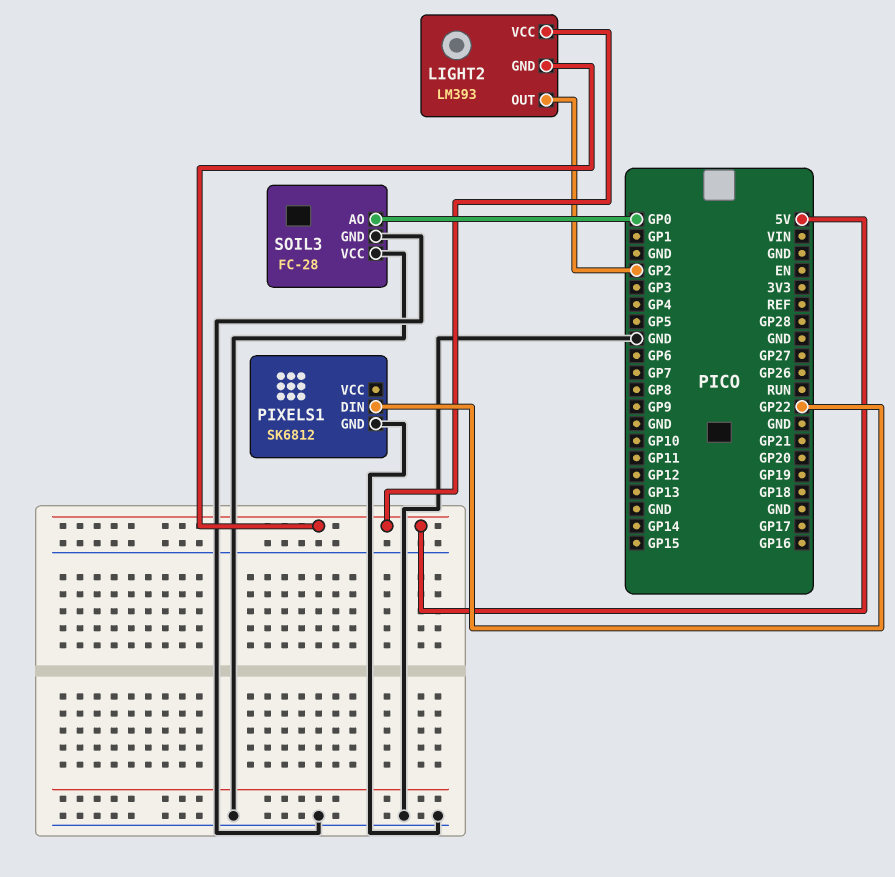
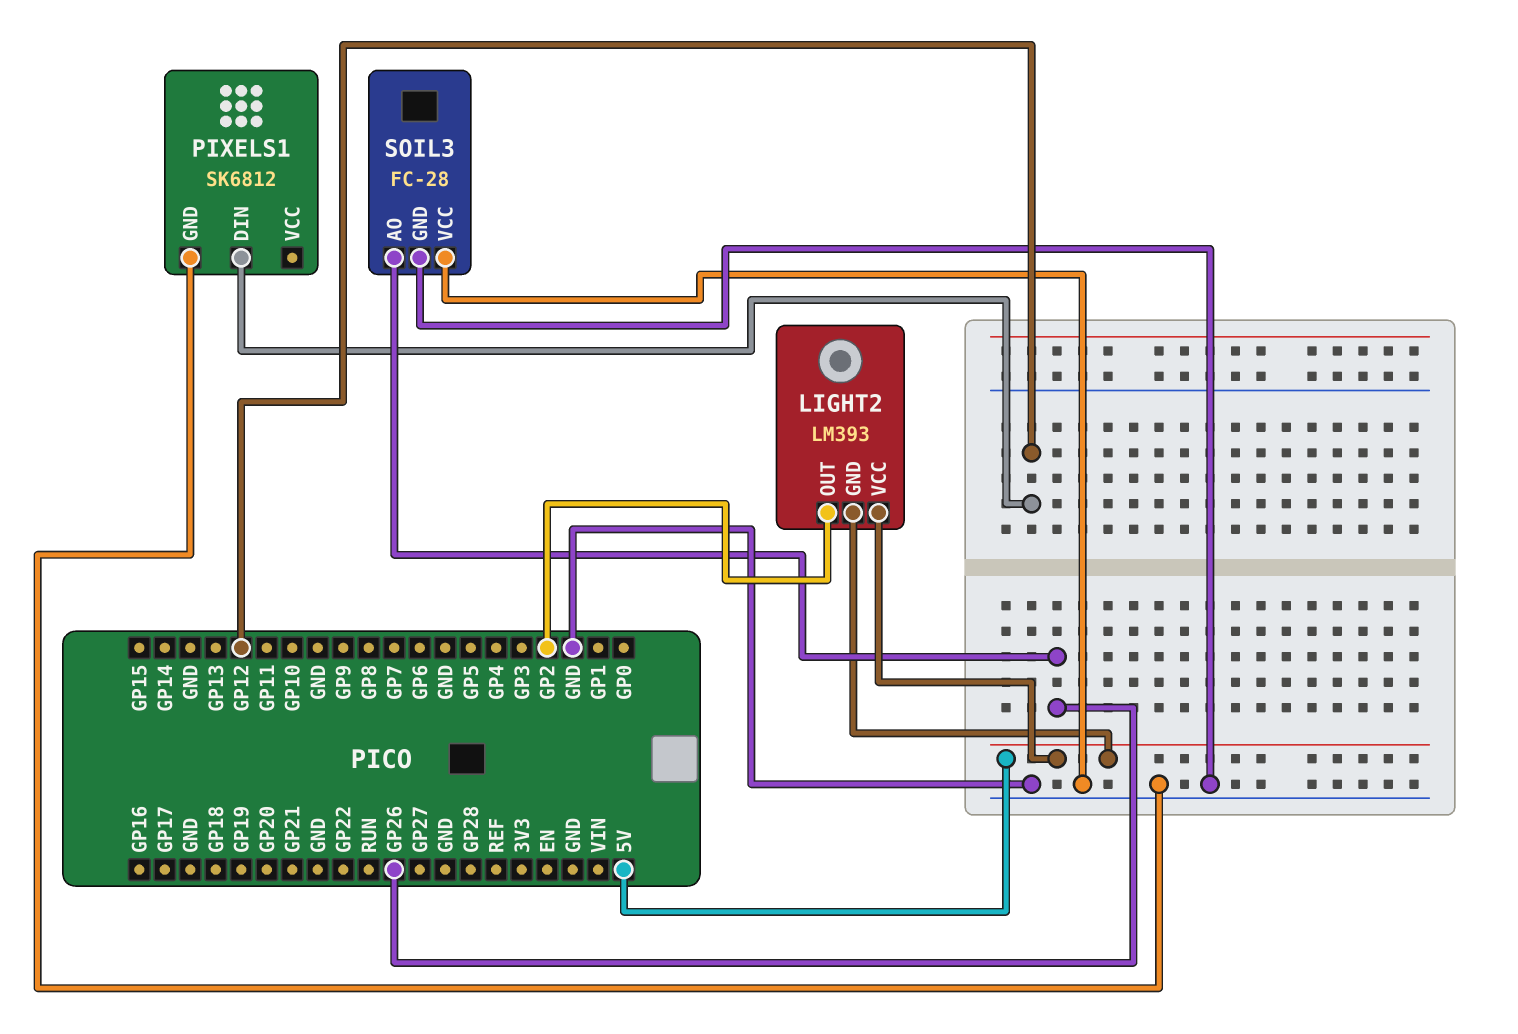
PIXELS1 pin DIN: GP22 -> GP12
SOIL3 pin AO: GP0 -> GP26

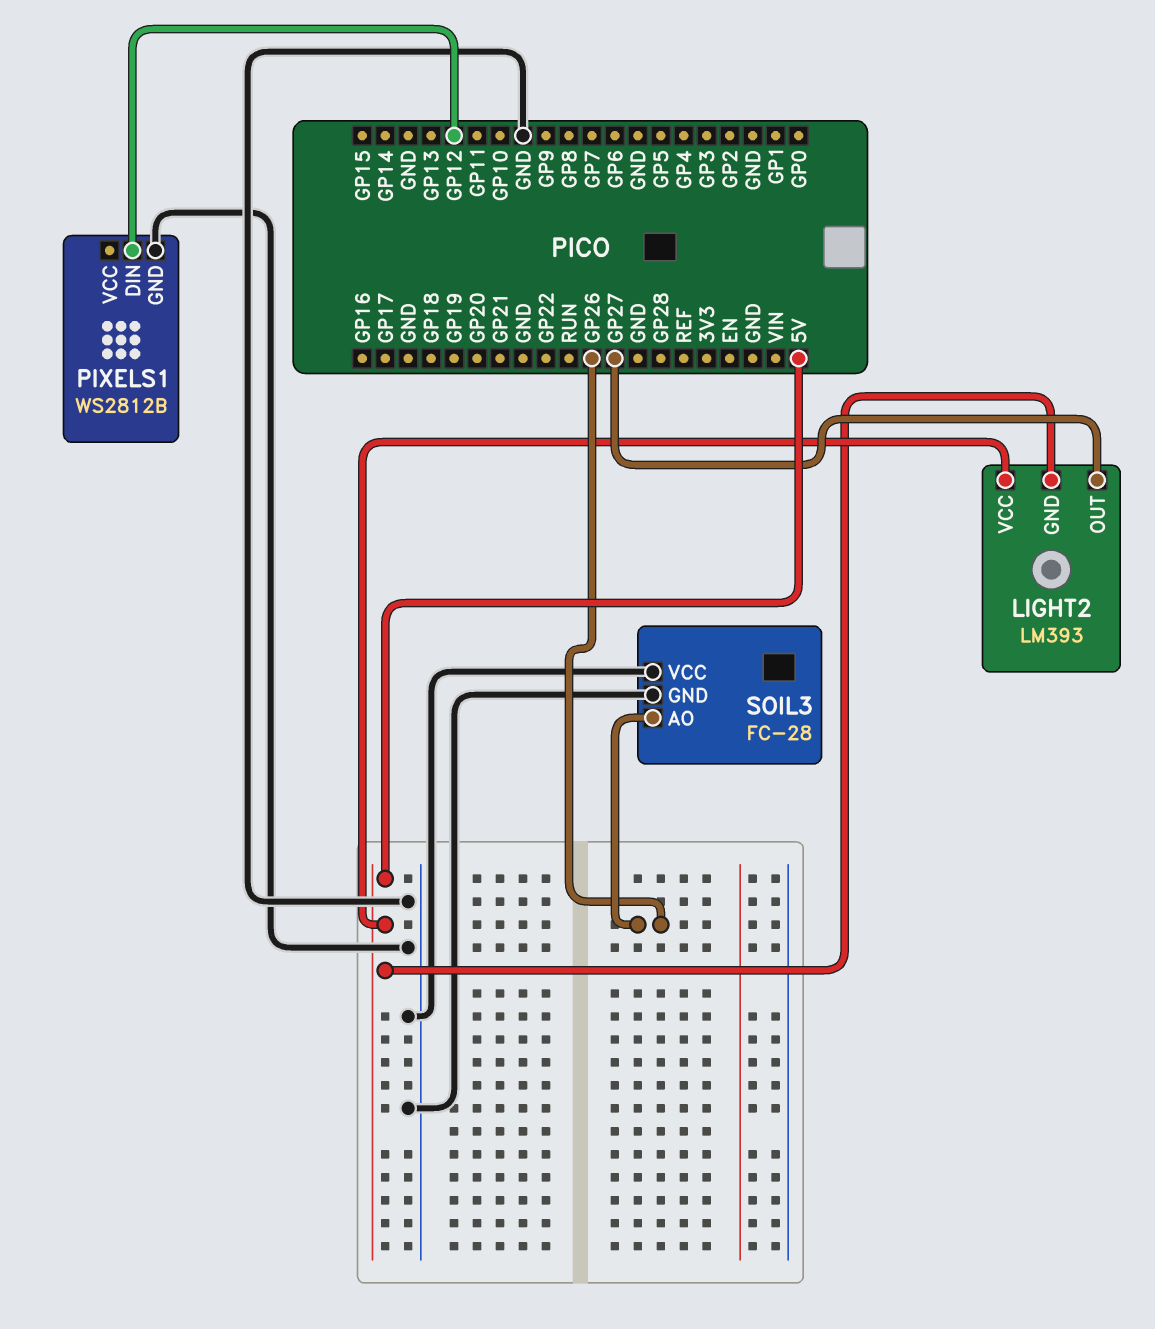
LIGHT2 pin OUT: GP2 -> GP27
PIXELS1: SK6812 -> WS2812B

